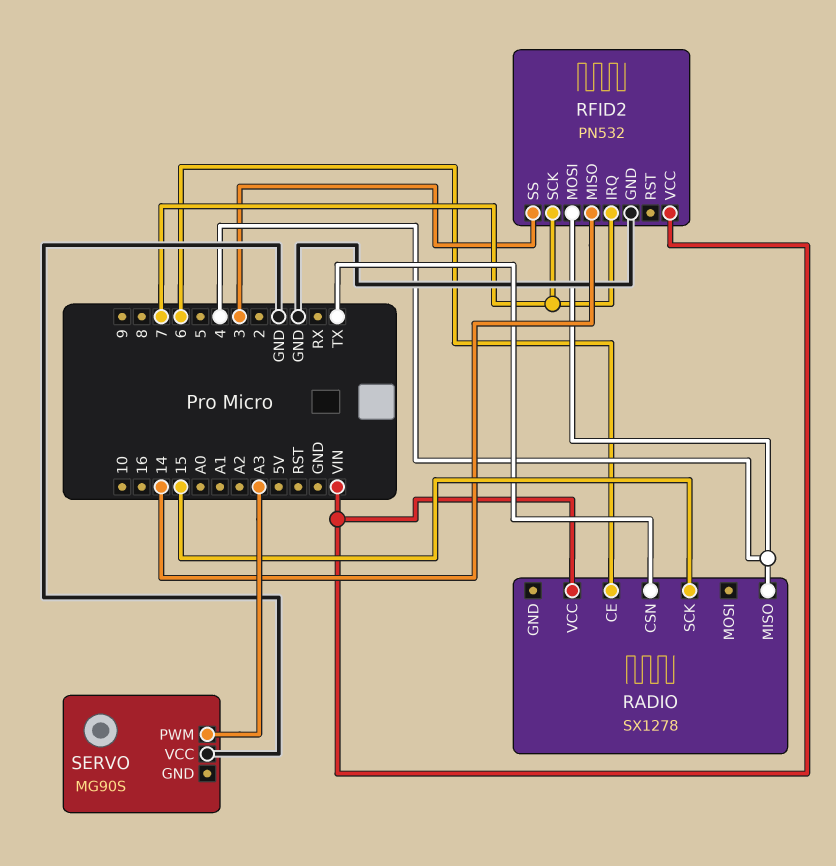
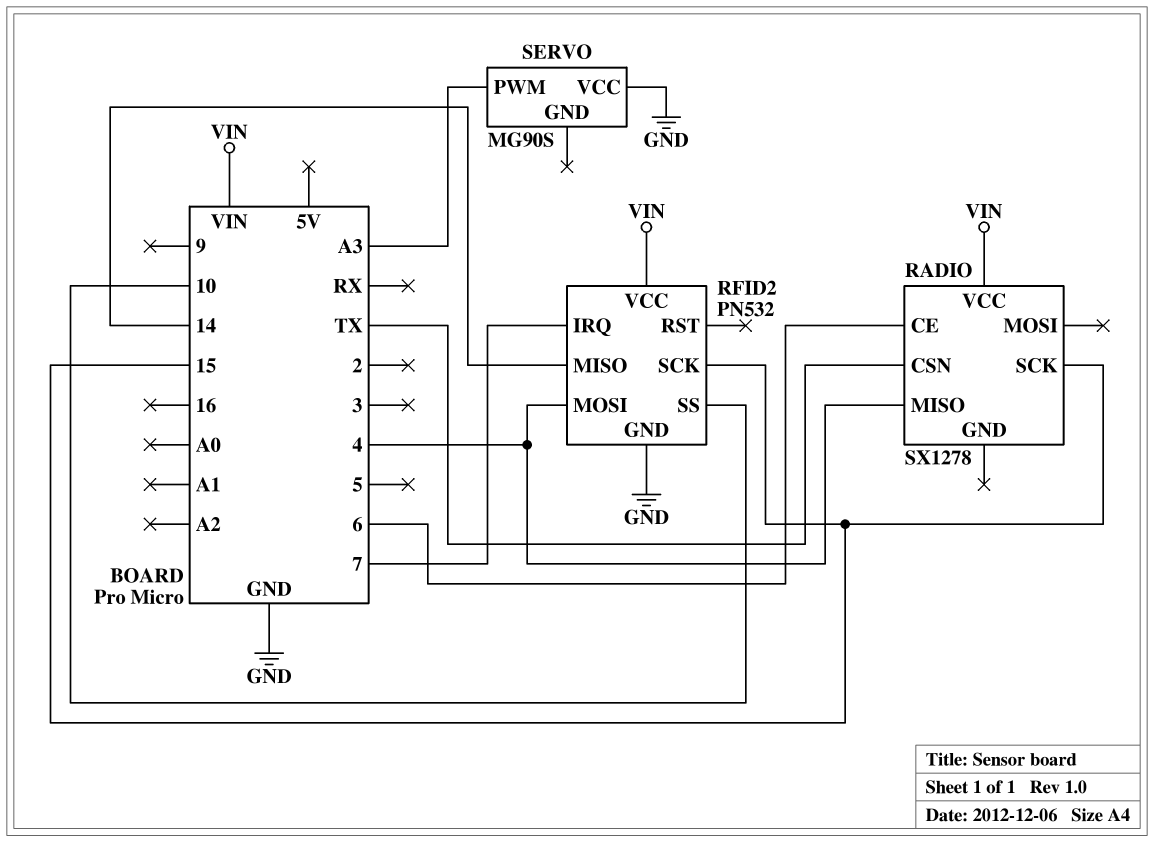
RFID2 pin SCK: 7 -> 15
RFID2 pin SS: 3 -> 10

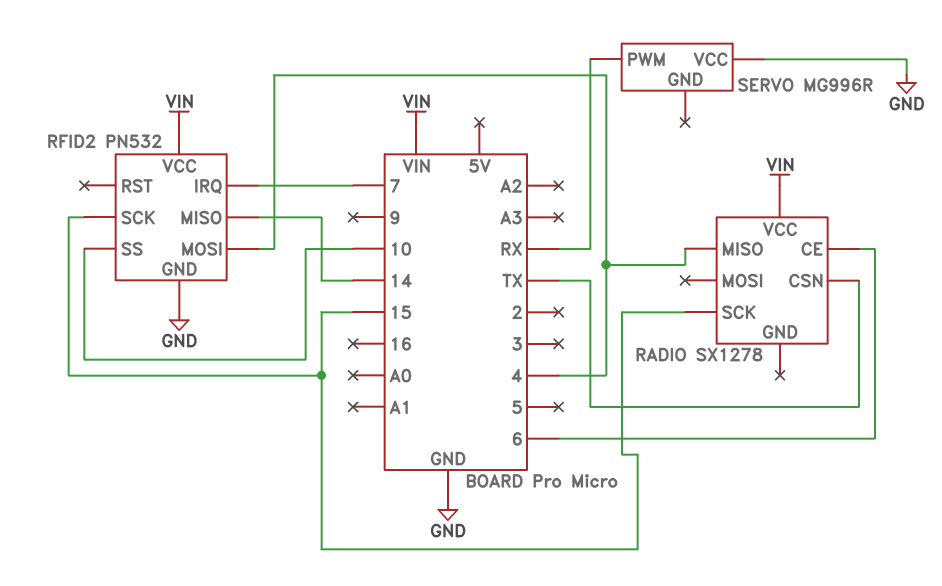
SERVO: MG90S -> MG996R
SERVO pin PWM: A3 -> RX

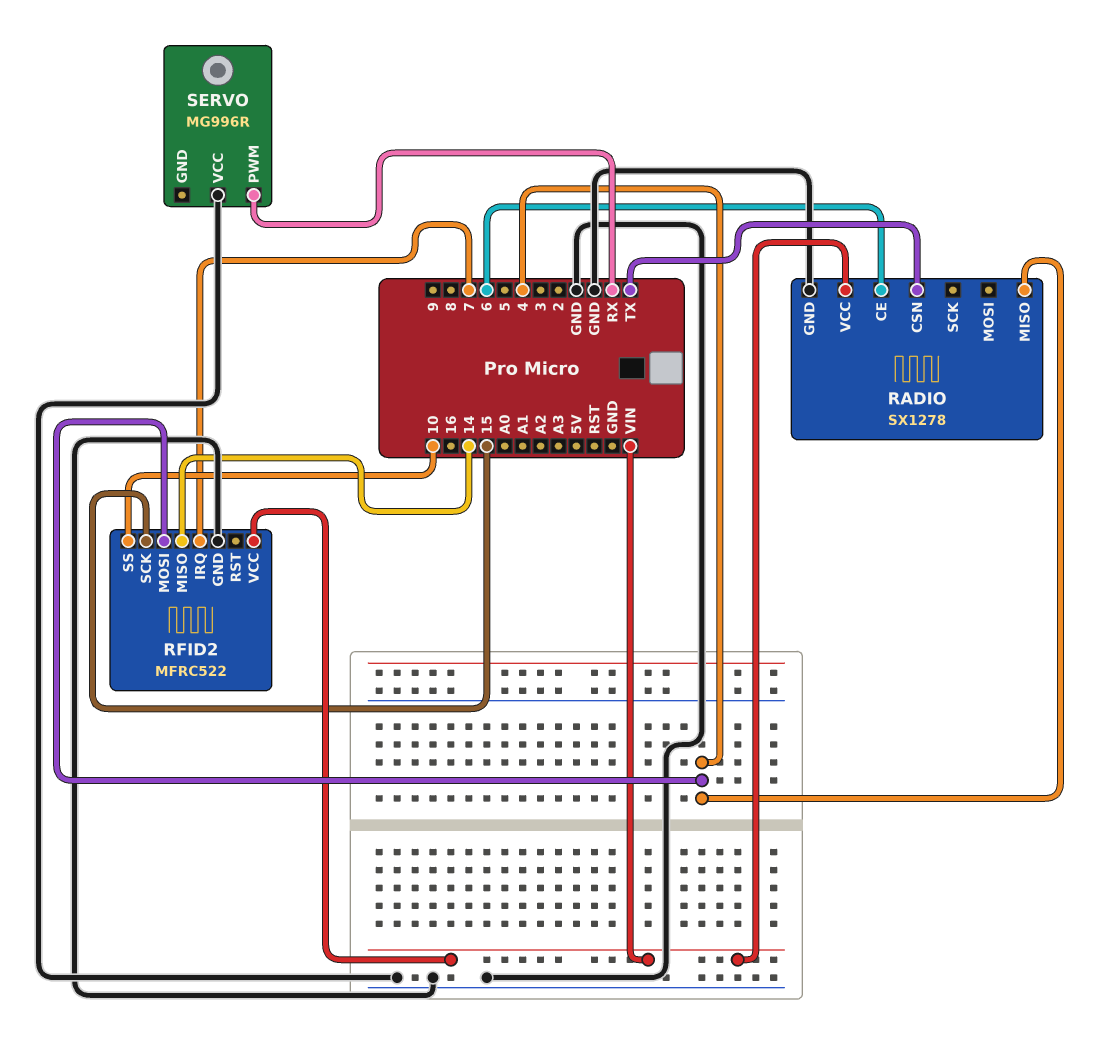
RADIO pin GND: none -> GND
RADIO pin SCK: 15 -> none
RFID2: PN532 -> MFRC522

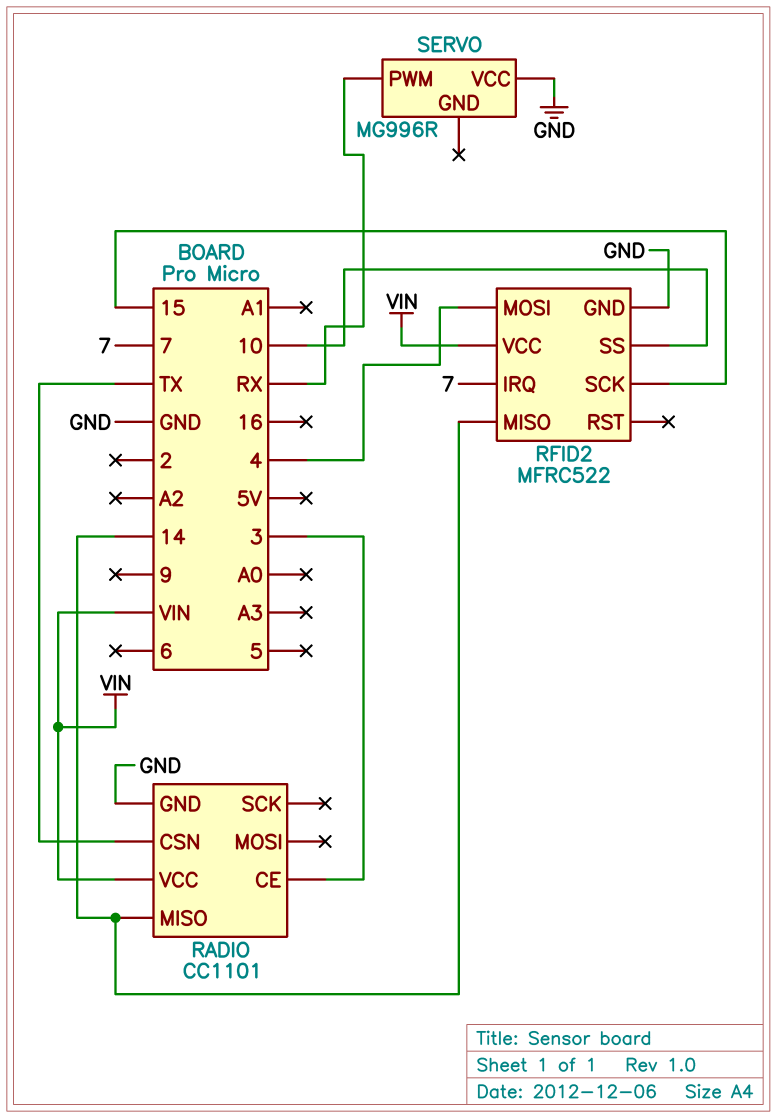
RADIO: SX1278 -> CC1101
RADIO pin CE: 6 -> 3
RADIO pin MISO: 4 -> 14

